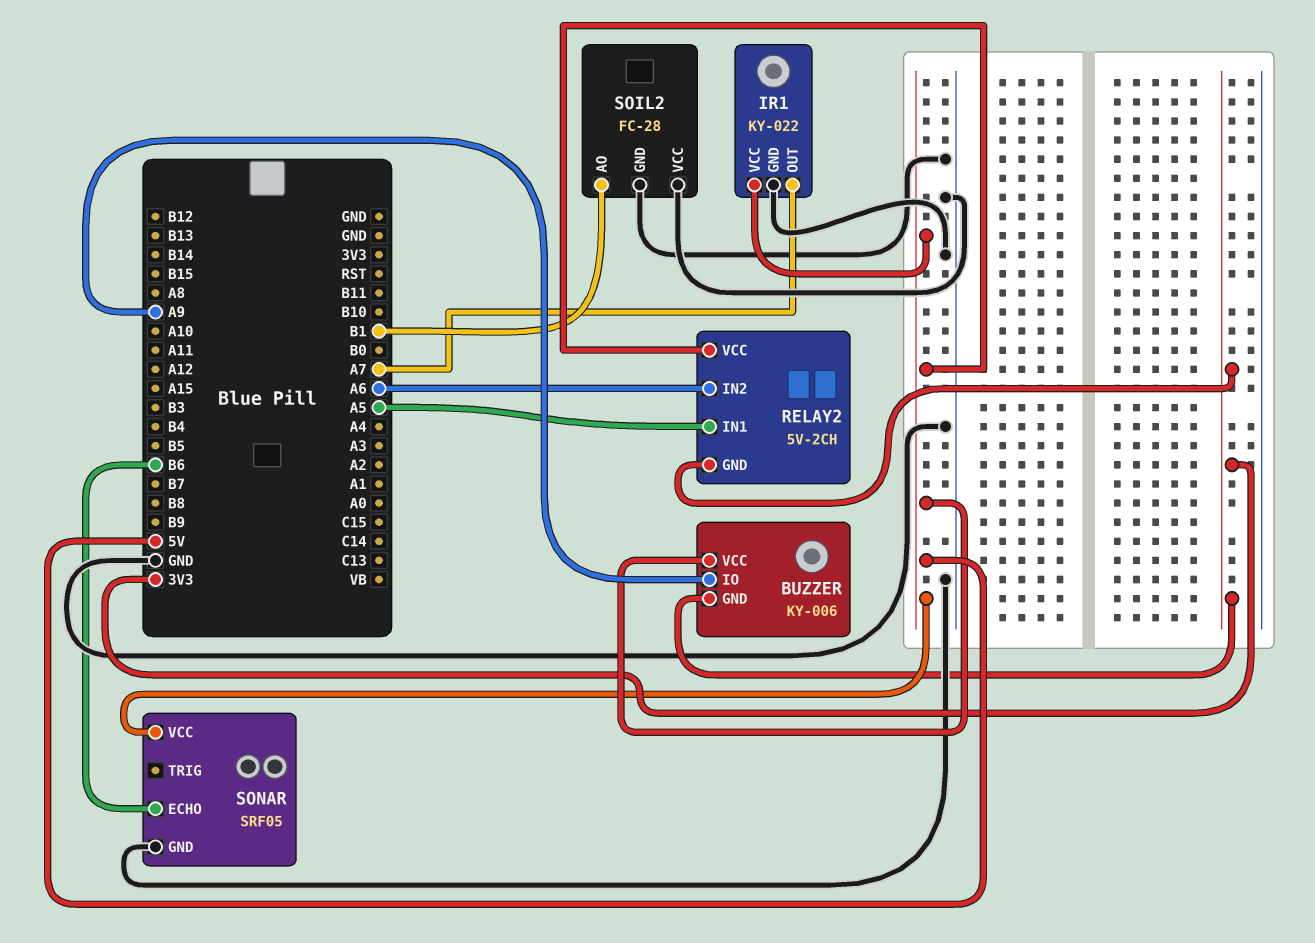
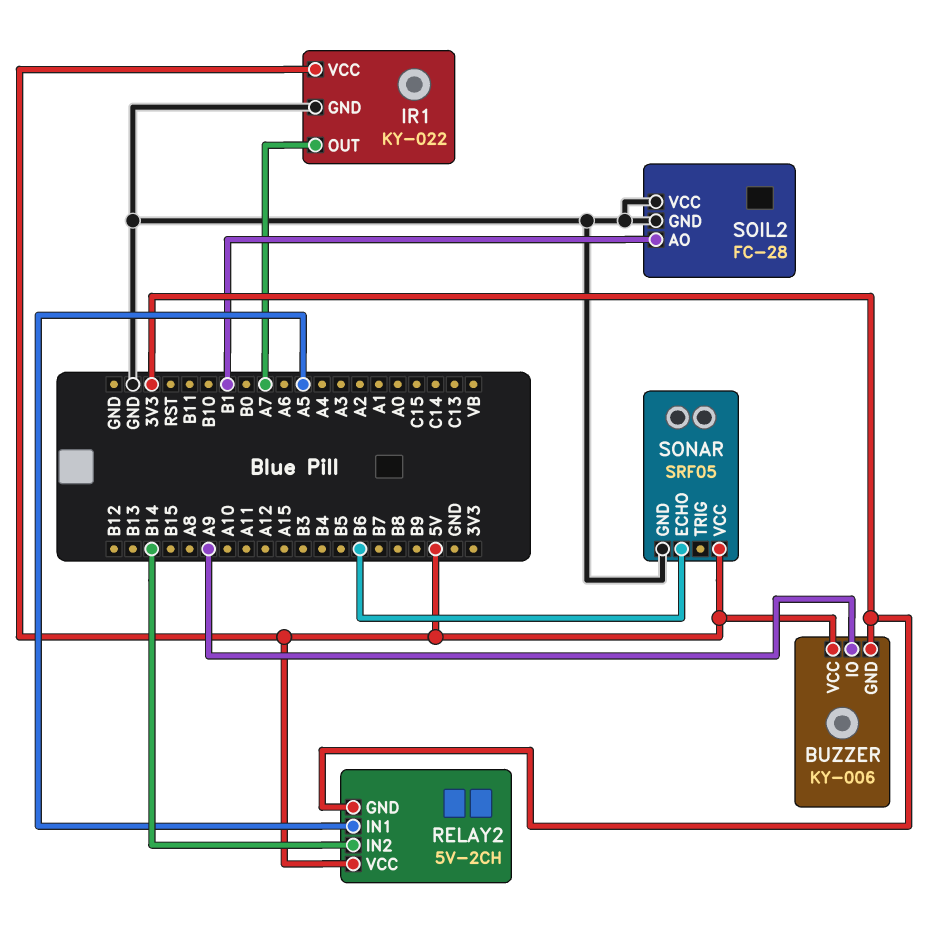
RELAY2 pin IN2: A6 -> B14

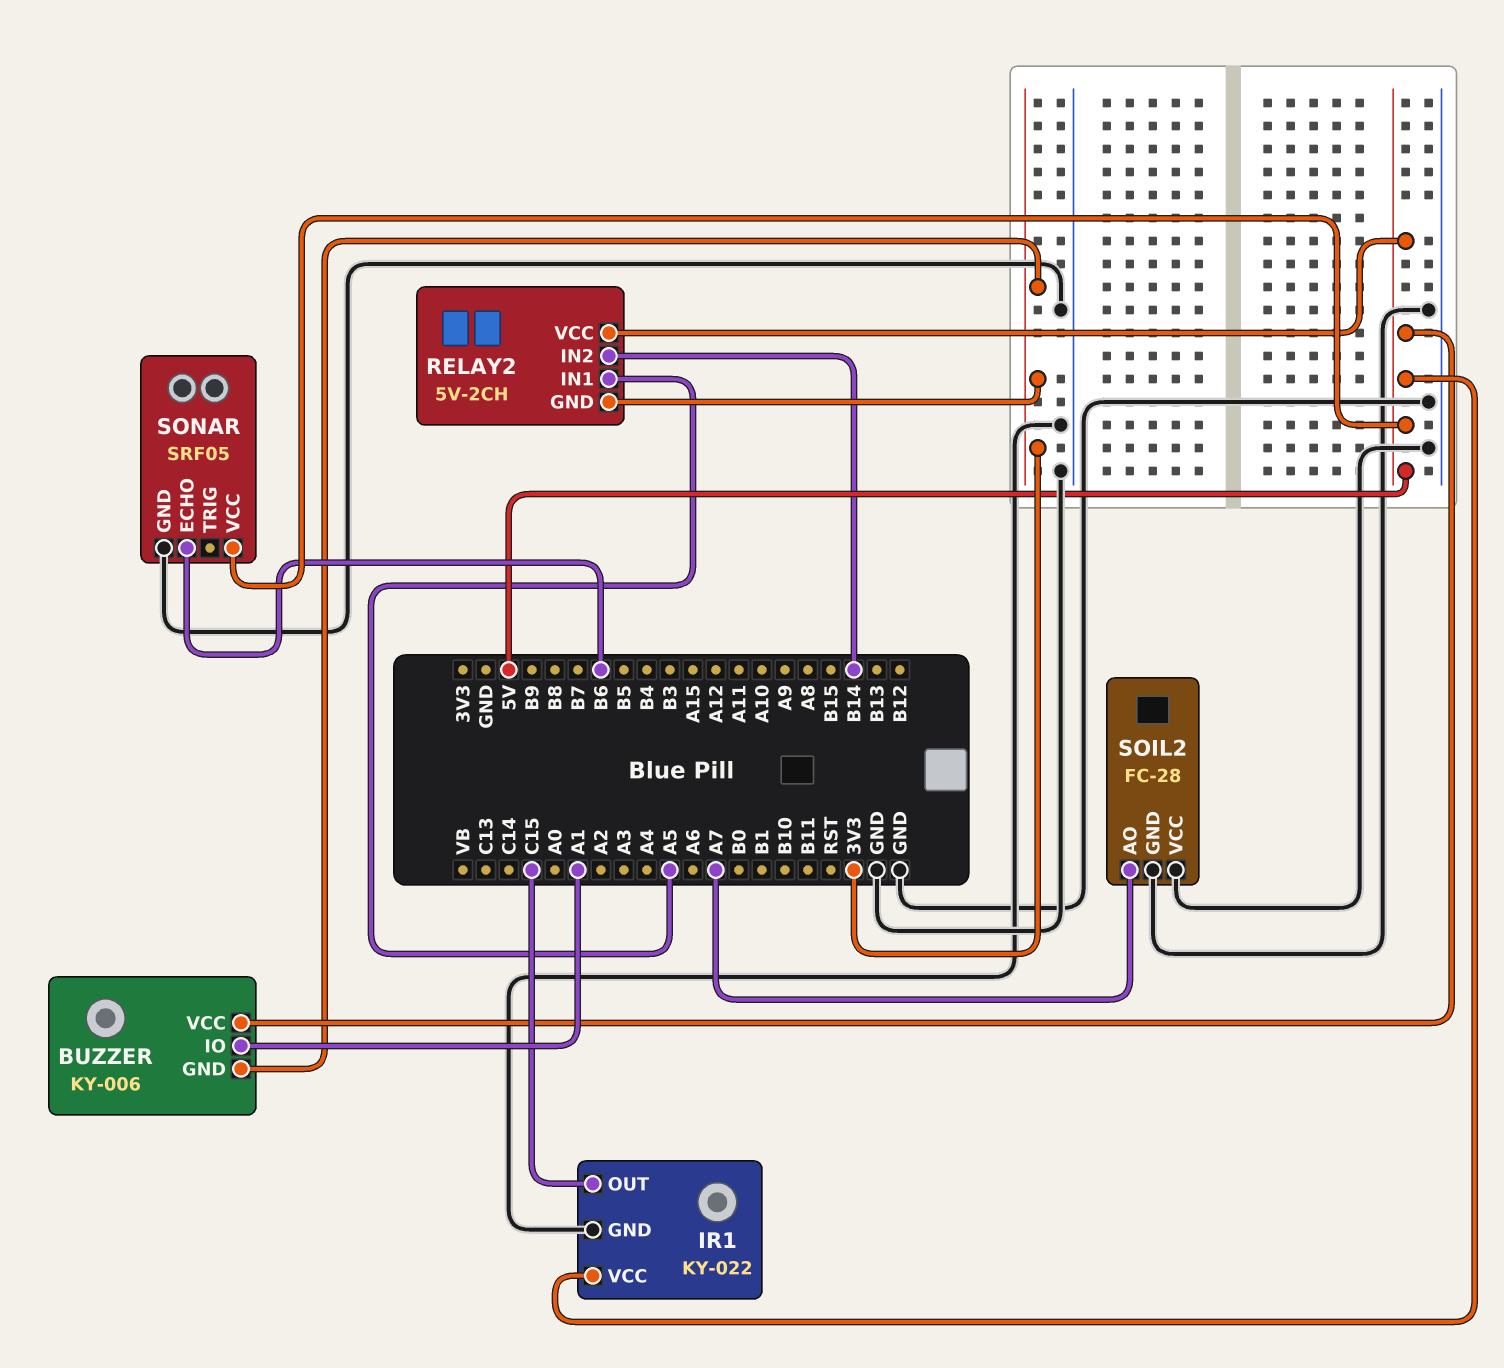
BUZZER pin IO: A9 -> A1
IR1 pin OUT: A7 -> C15
SOIL2 pin AO: B1 -> A7

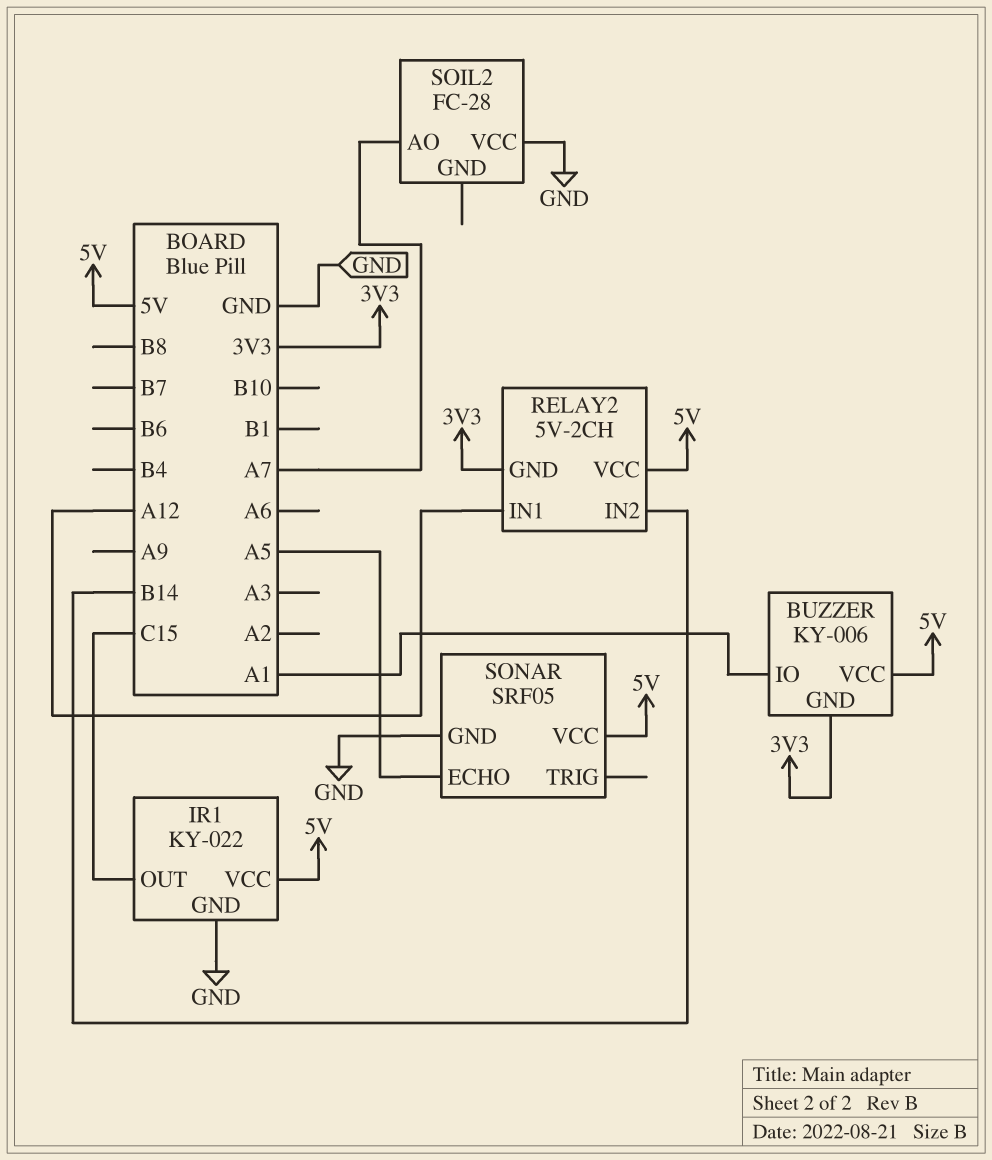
RELAY2 pin IN1: A5 -> A12
SOIL2 pin GND: GND -> none
SONAR pin ECHO: B6 -> A5

